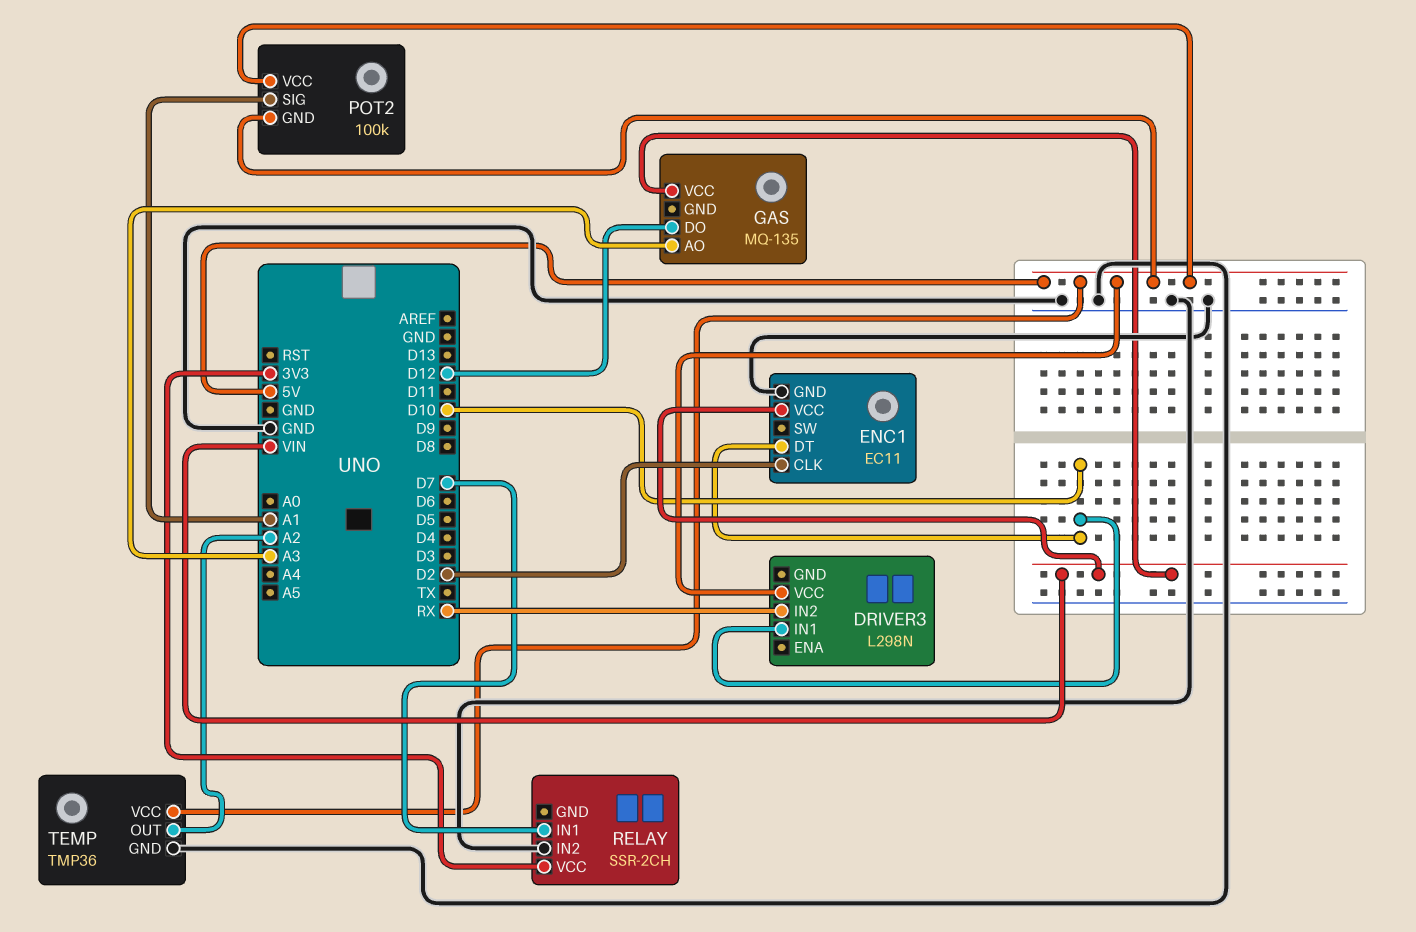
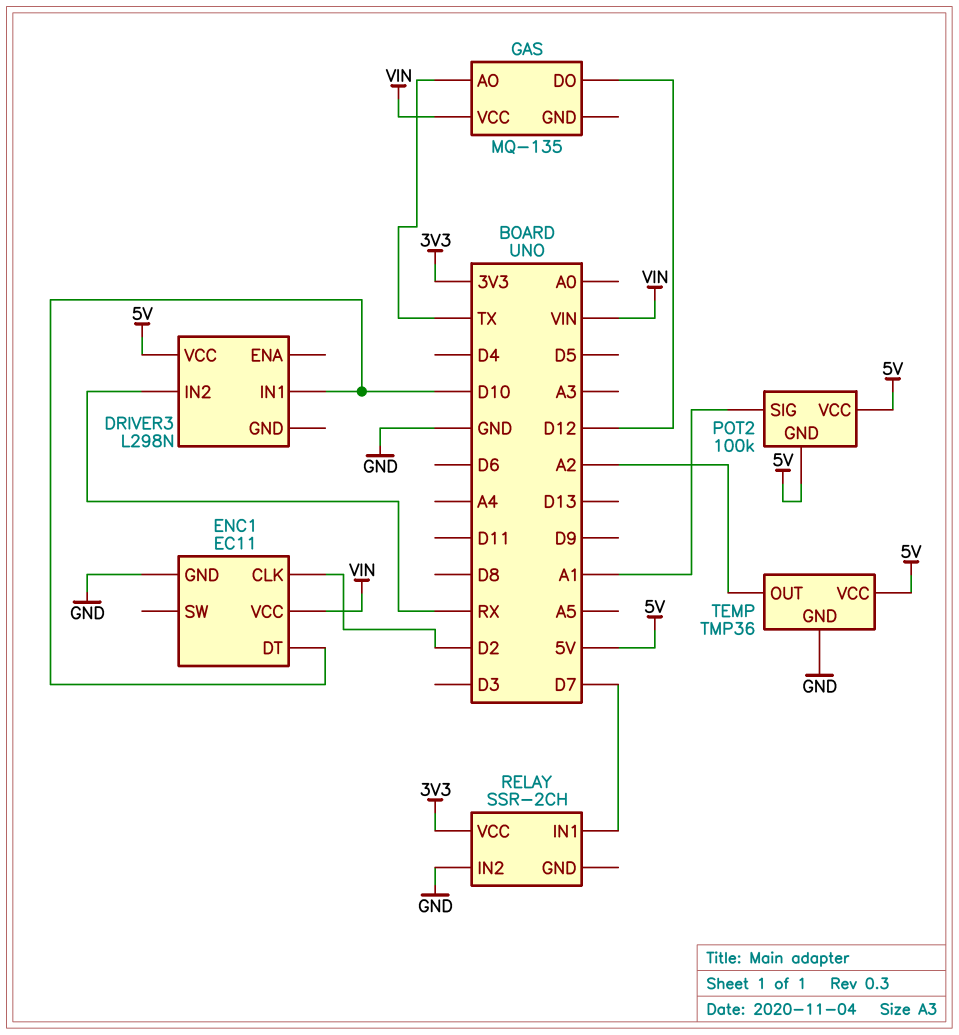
GAS pin AO: A3 -> TX

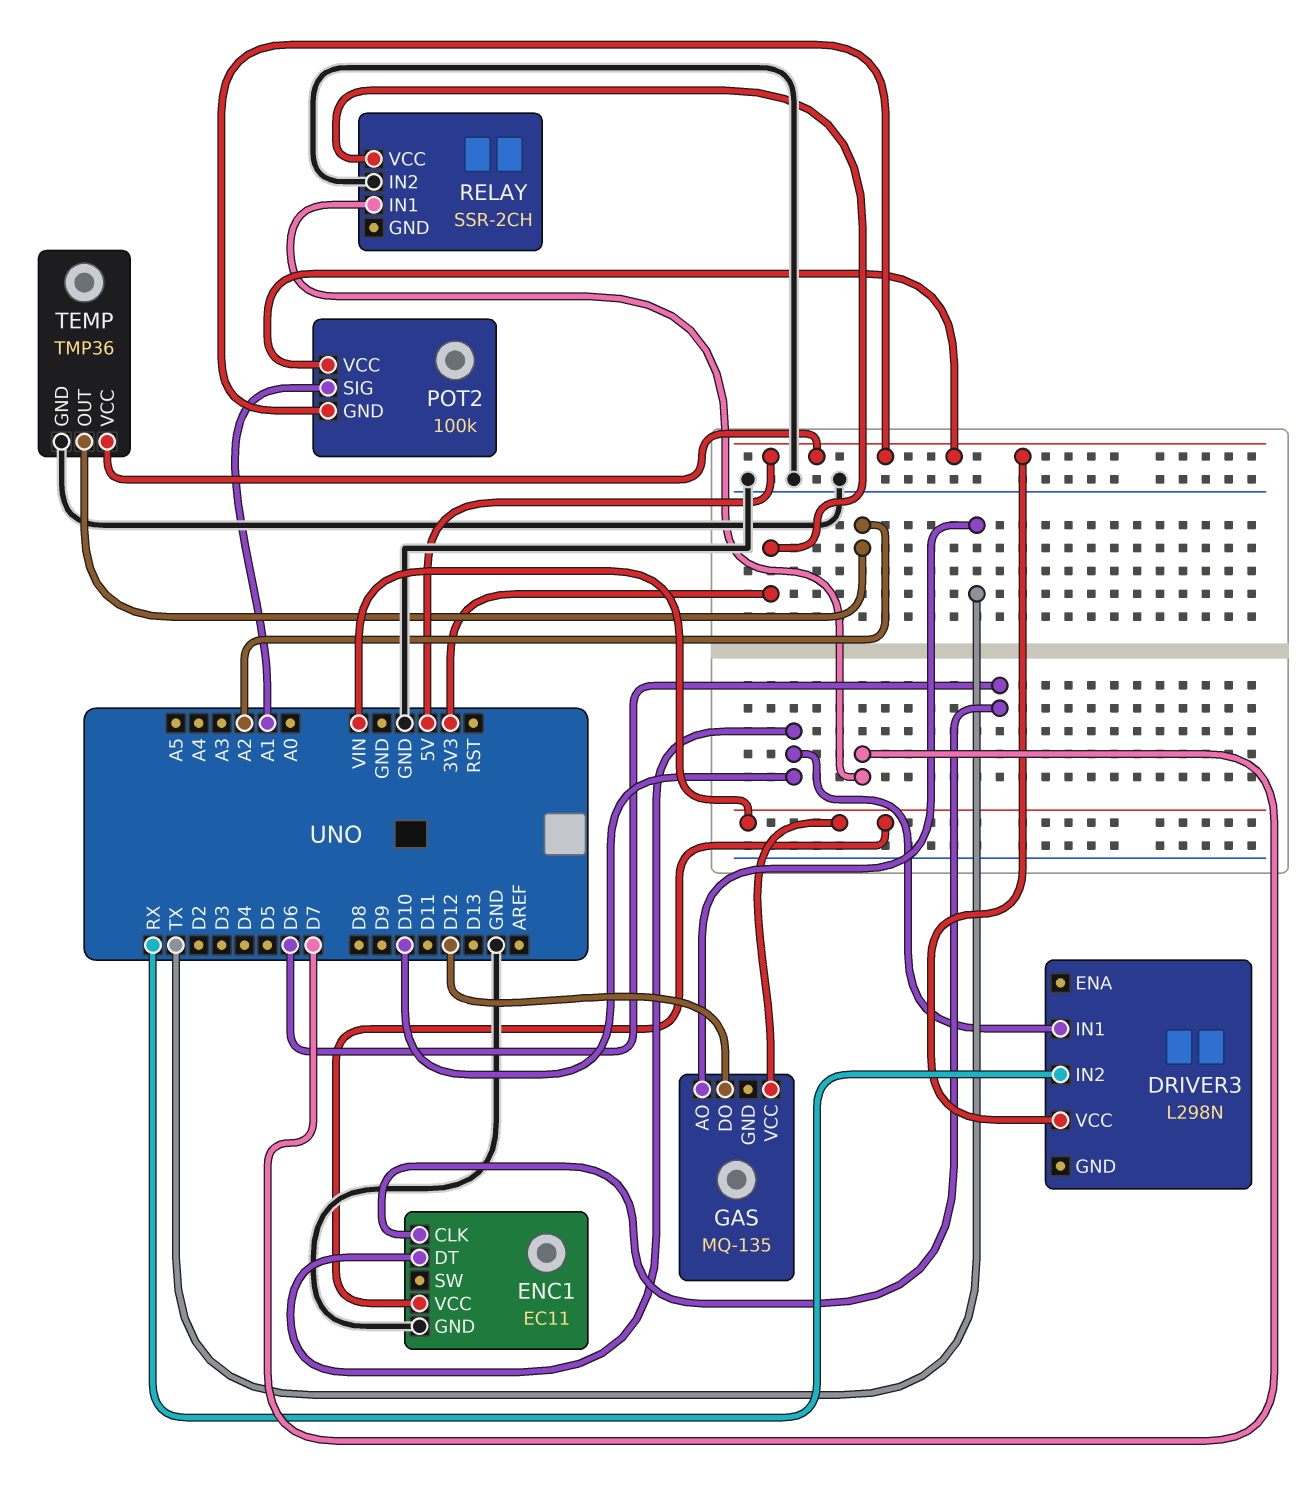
ENC1 pin CLK: D2 -> D6

